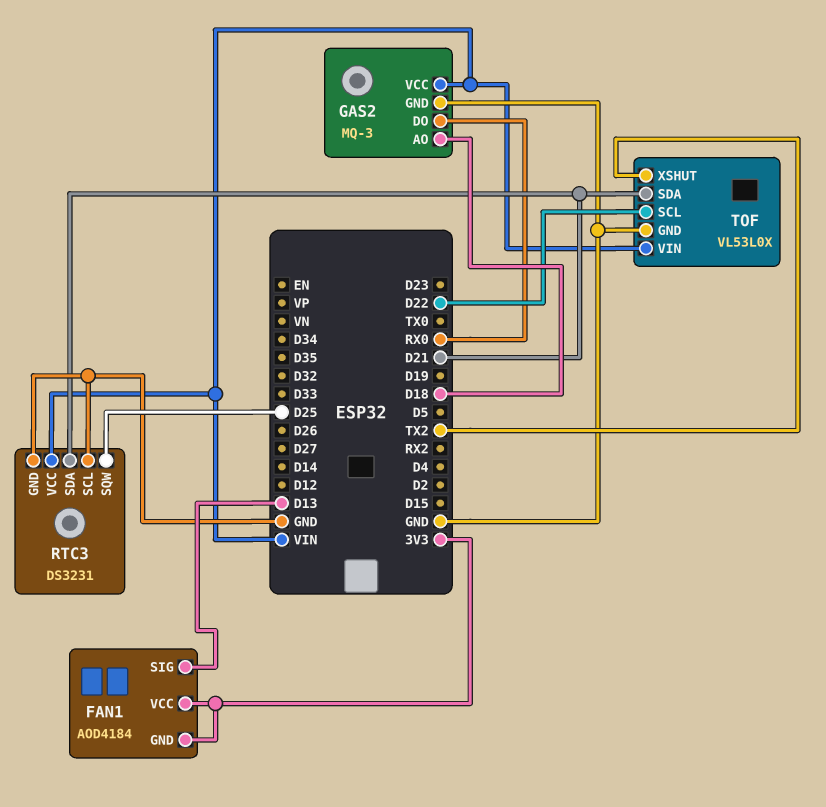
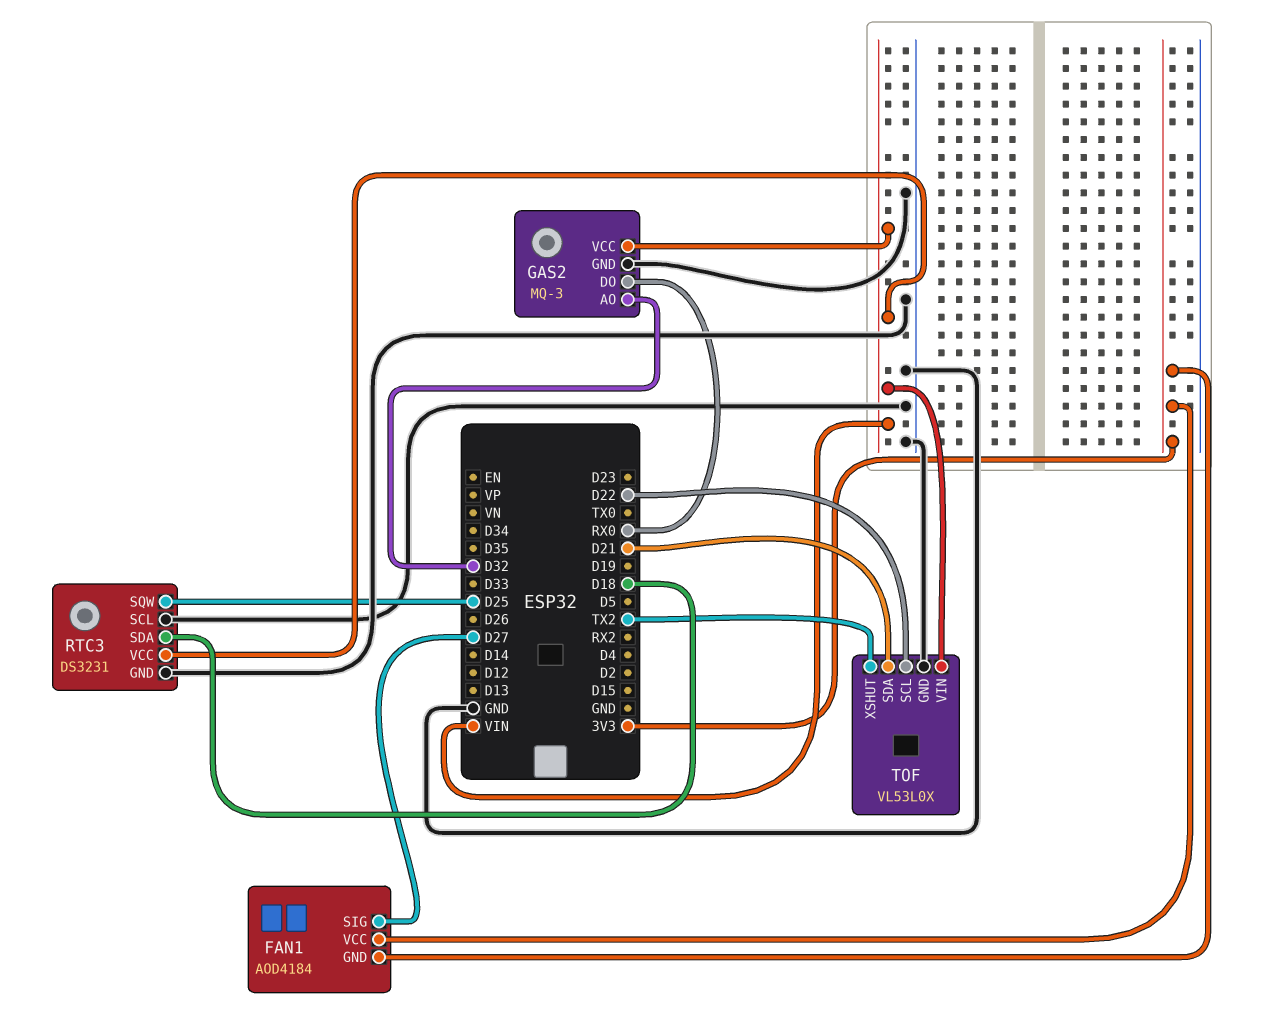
FAN1 pin SIG: D13 -> D27
GAS2 pin AO: D18 -> D32
RTC3 pin SDA: D21 -> D18

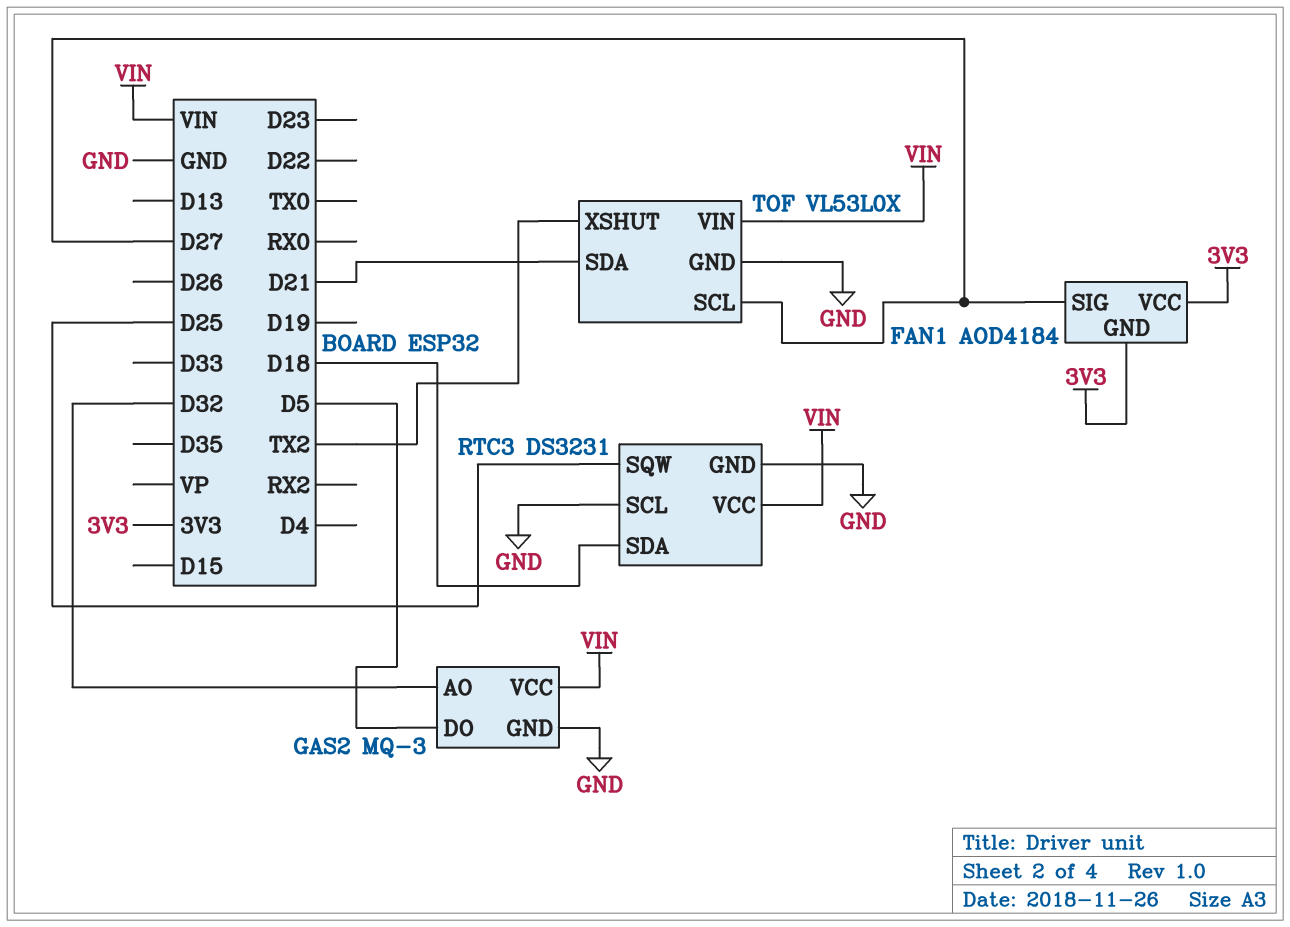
GAS2 pin DO: RX0 -> D5
TOF pin SCL: D22 -> D27

